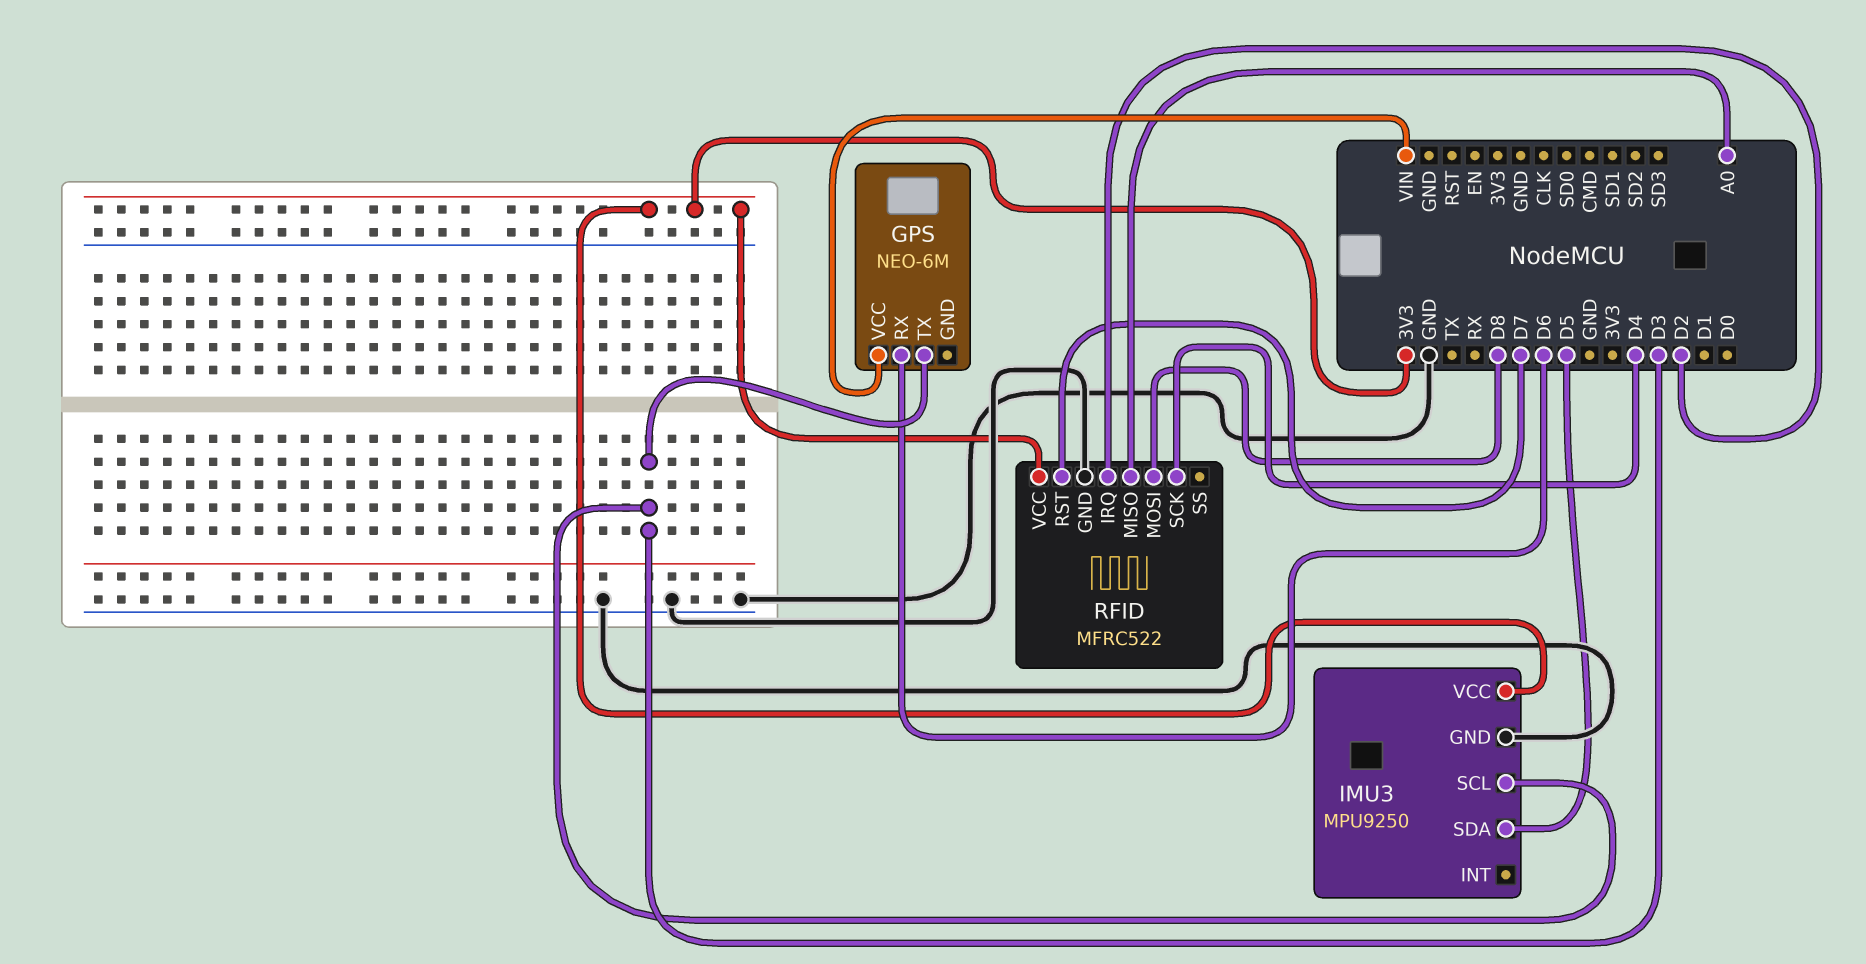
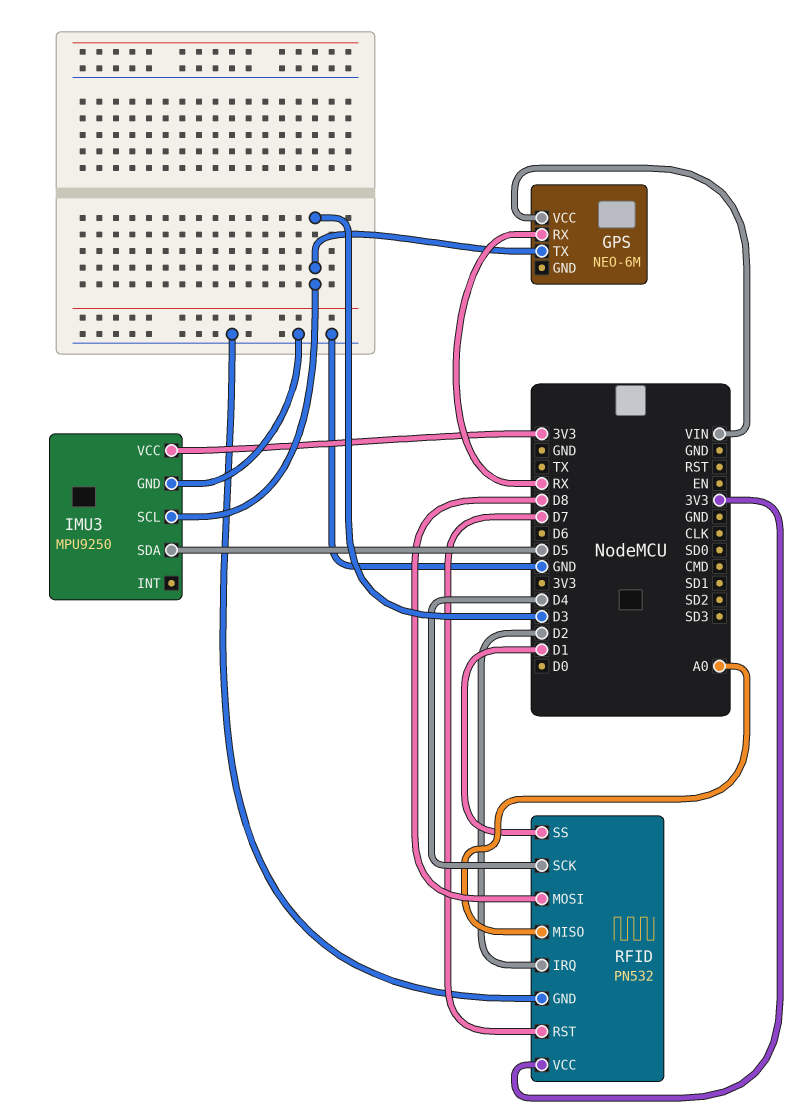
GPS pin RX: D6 -> RX
RFID: MFRC522 -> PN532
RFID pin SS: none -> D1

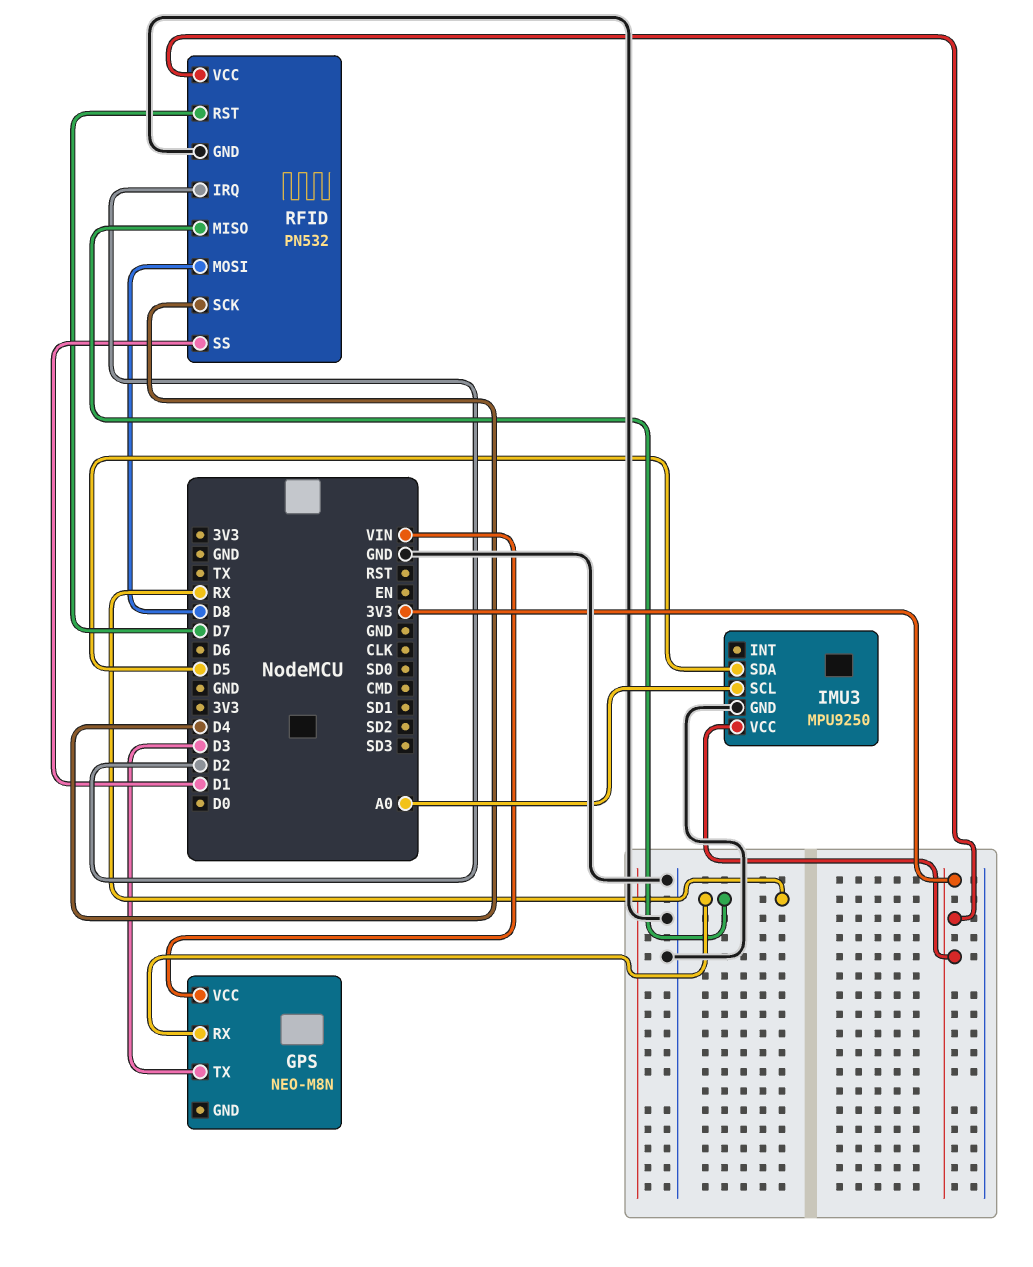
GPS: NEO-6M -> NEO-M8N
IMU3 pin SCL: D3 -> A0
RFID pin MISO: A0 -> RX

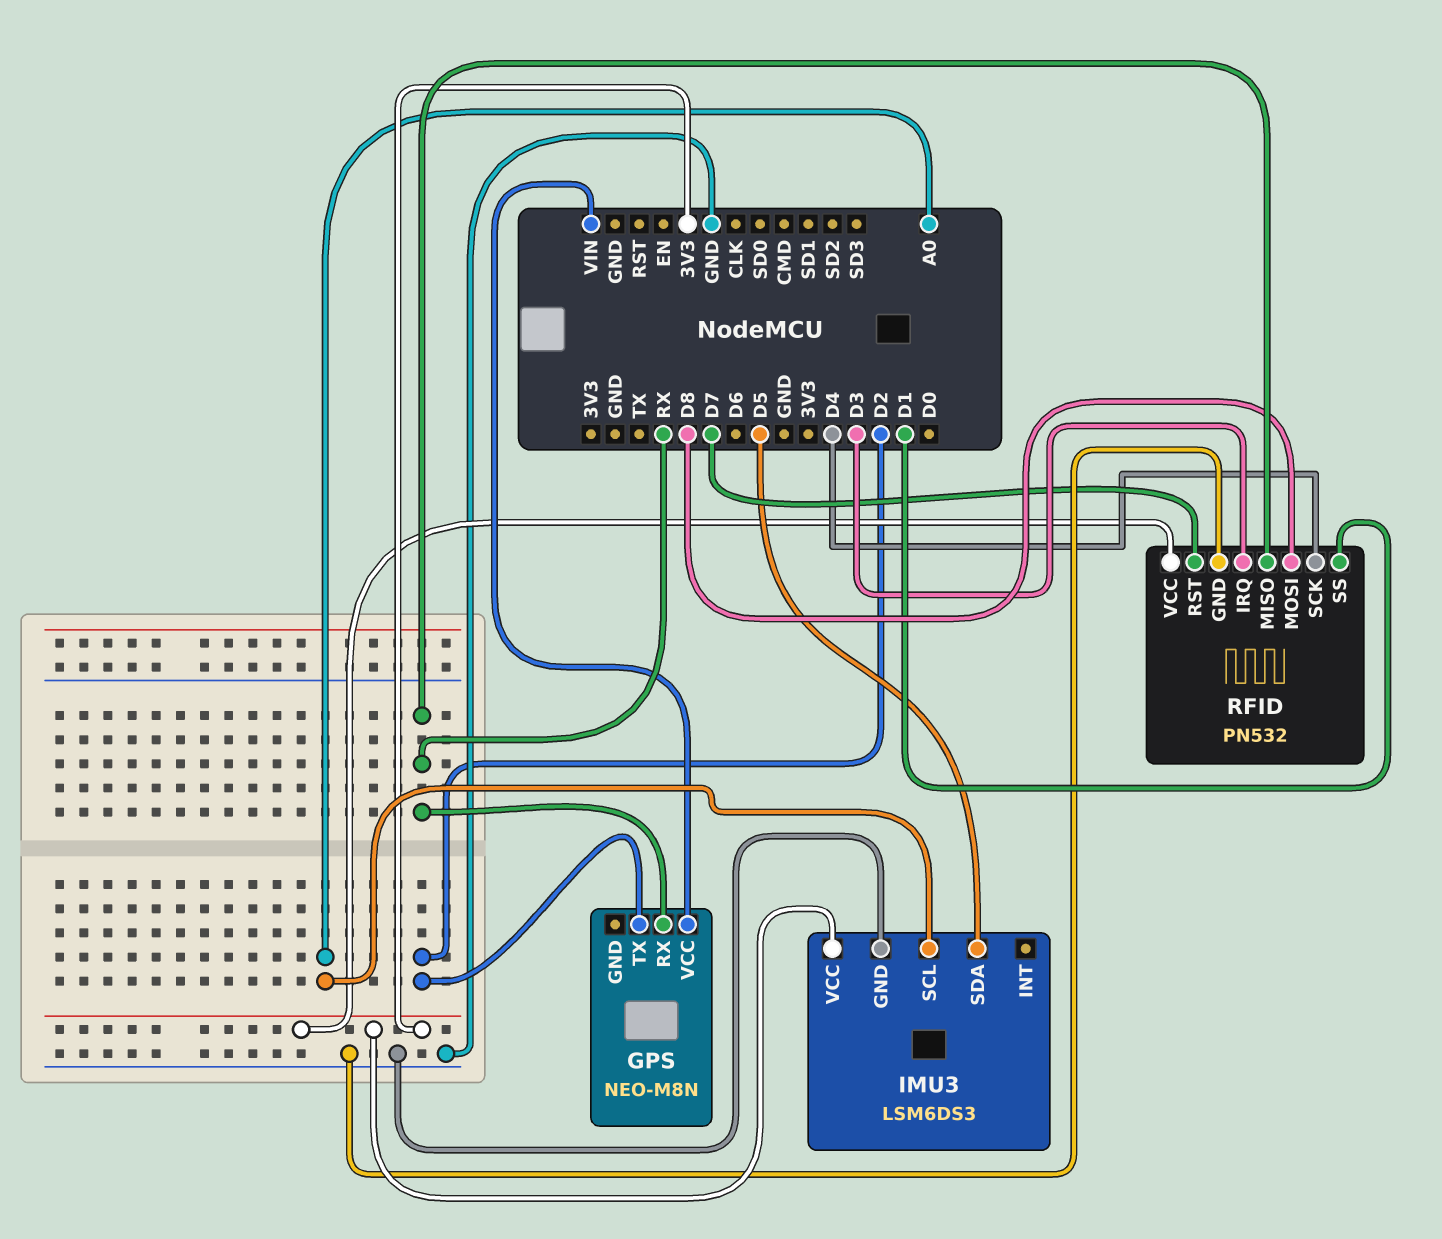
GPS pin TX: D3 -> D2
IMU3: MPU9250 -> LSM6DS3
RFID pin IRQ: D2 -> D3

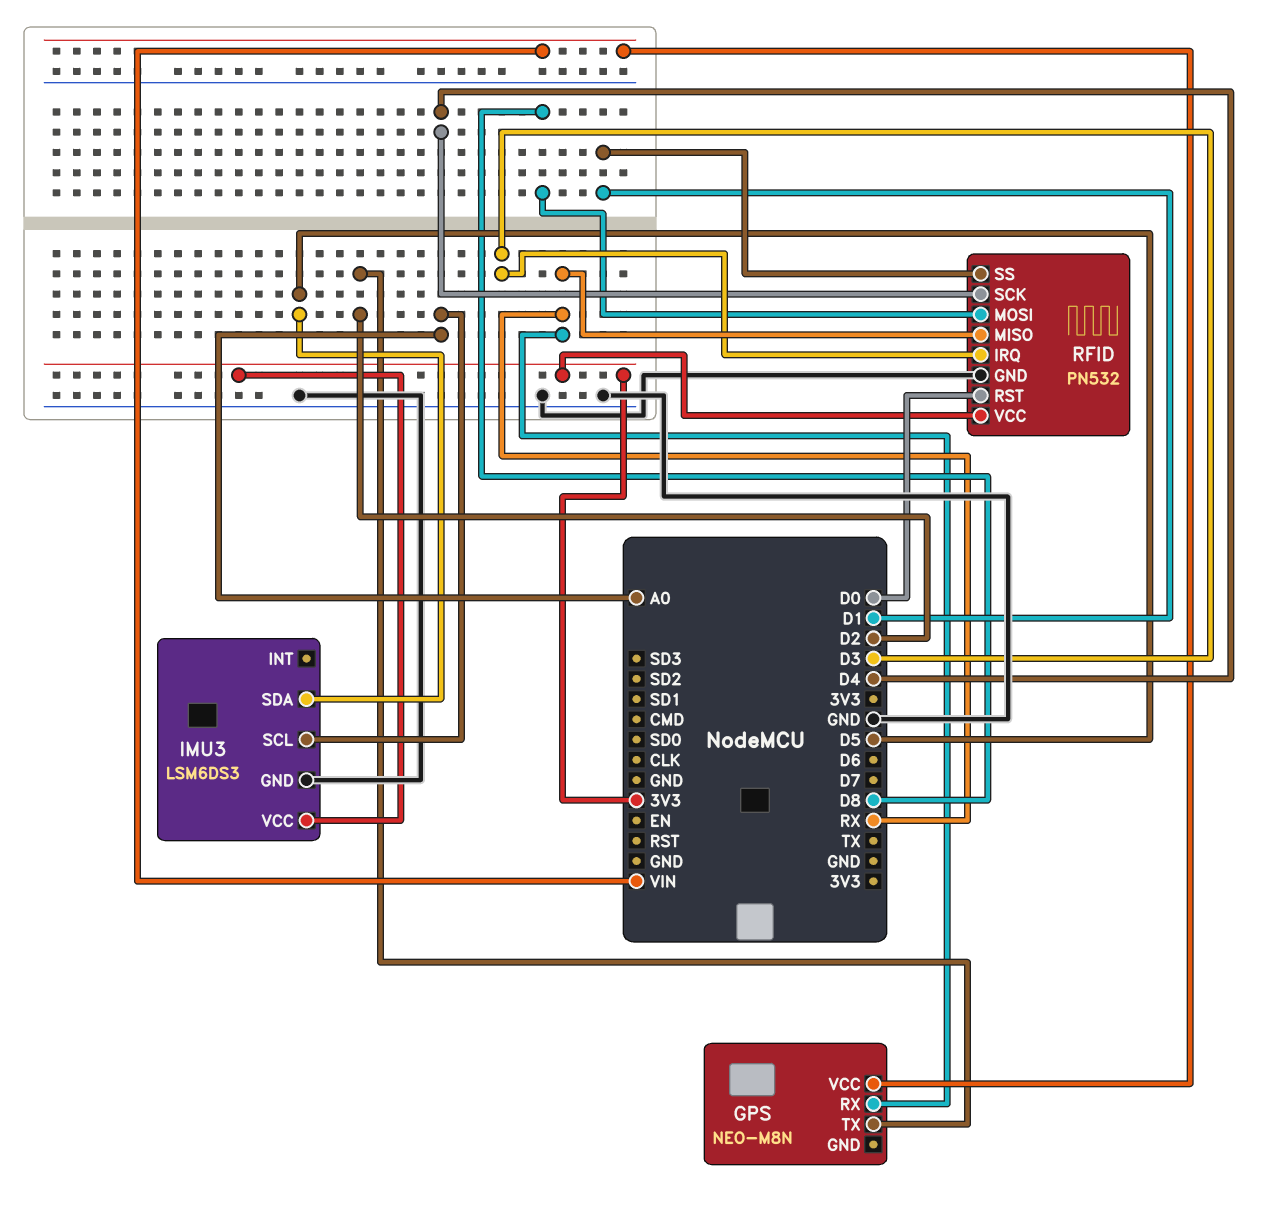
RFID pin RST: D7 -> D0

